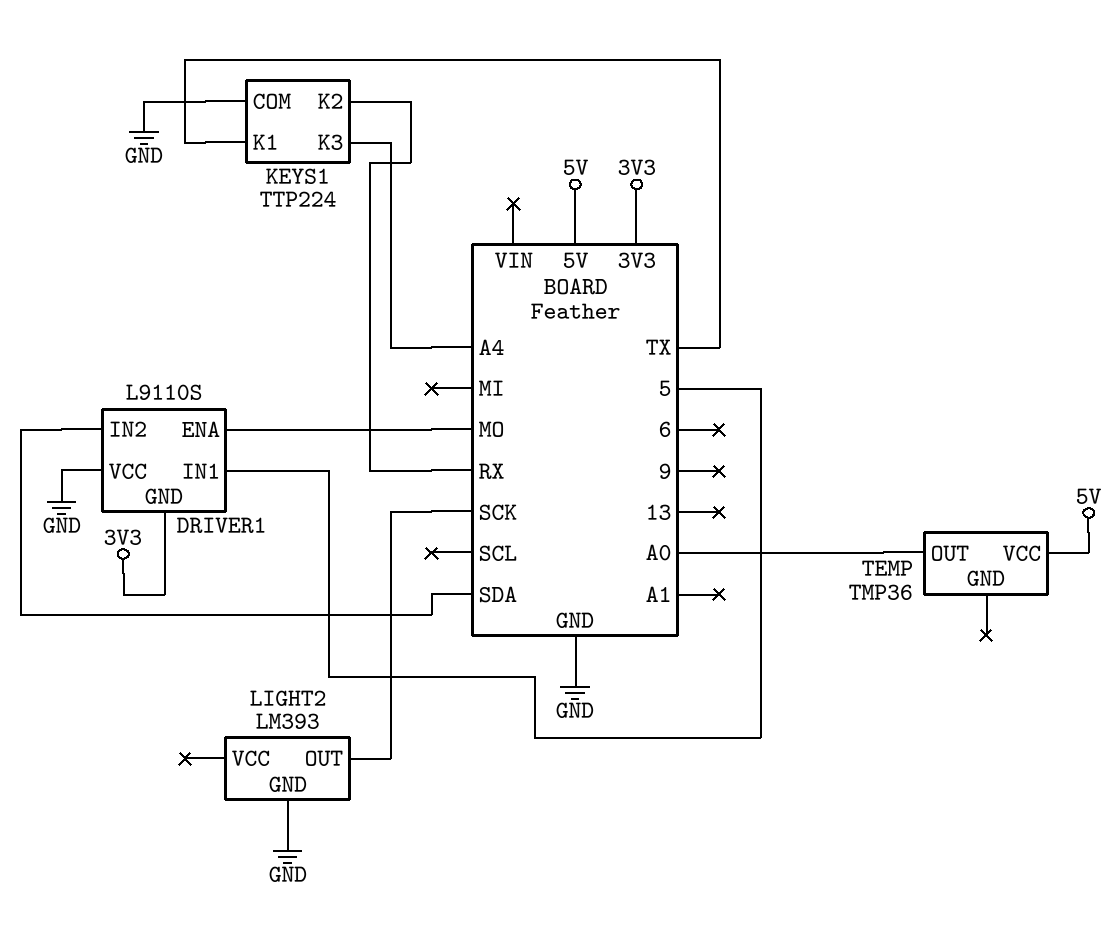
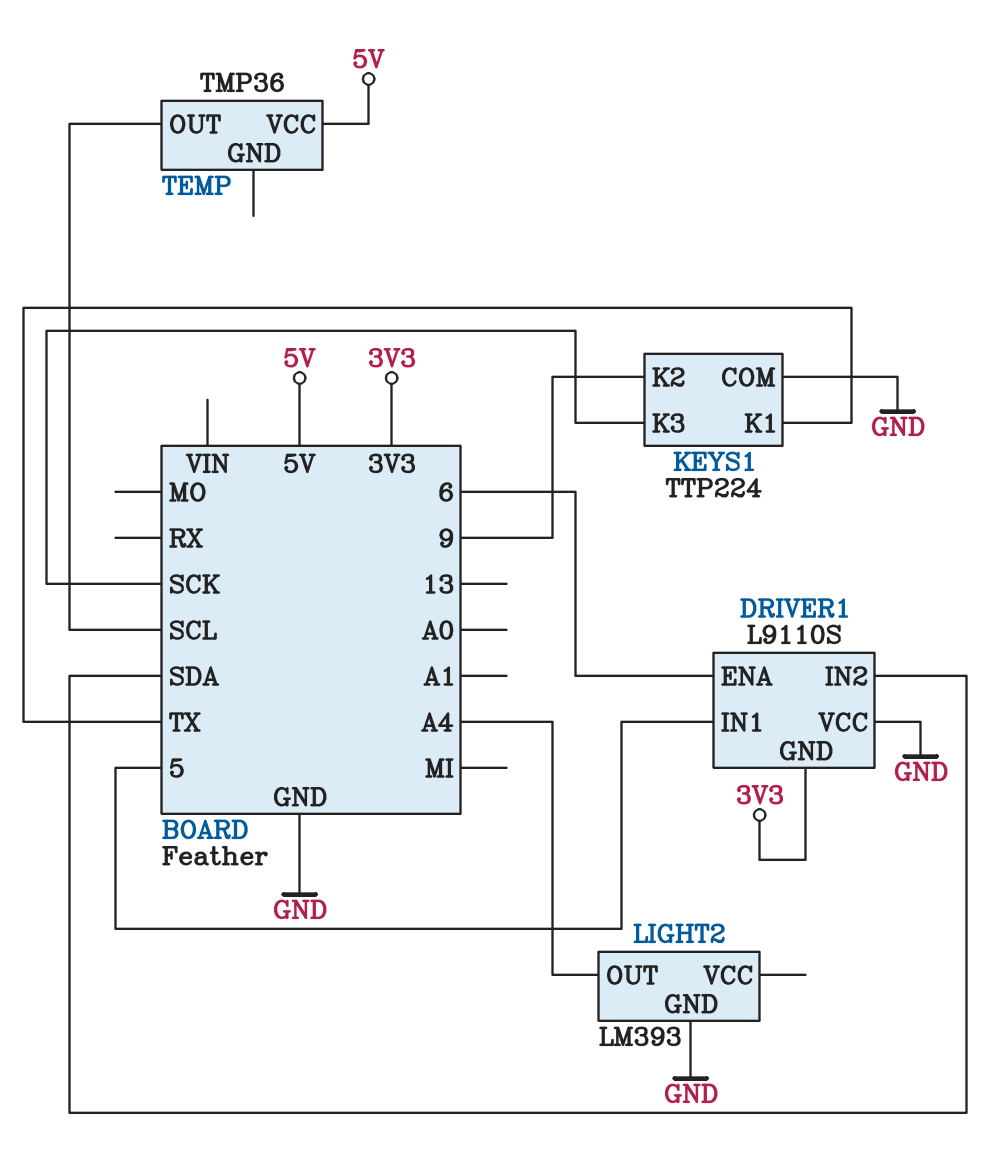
DRIVER1 pin ENA: MO -> 6
KEYS1 pin K2: RX -> 9
KEYS1 pin K3: A4 -> SCK
LIGHT2 pin OUT: SCK -> A4
TEMP pin OUT: A0 -> SCL

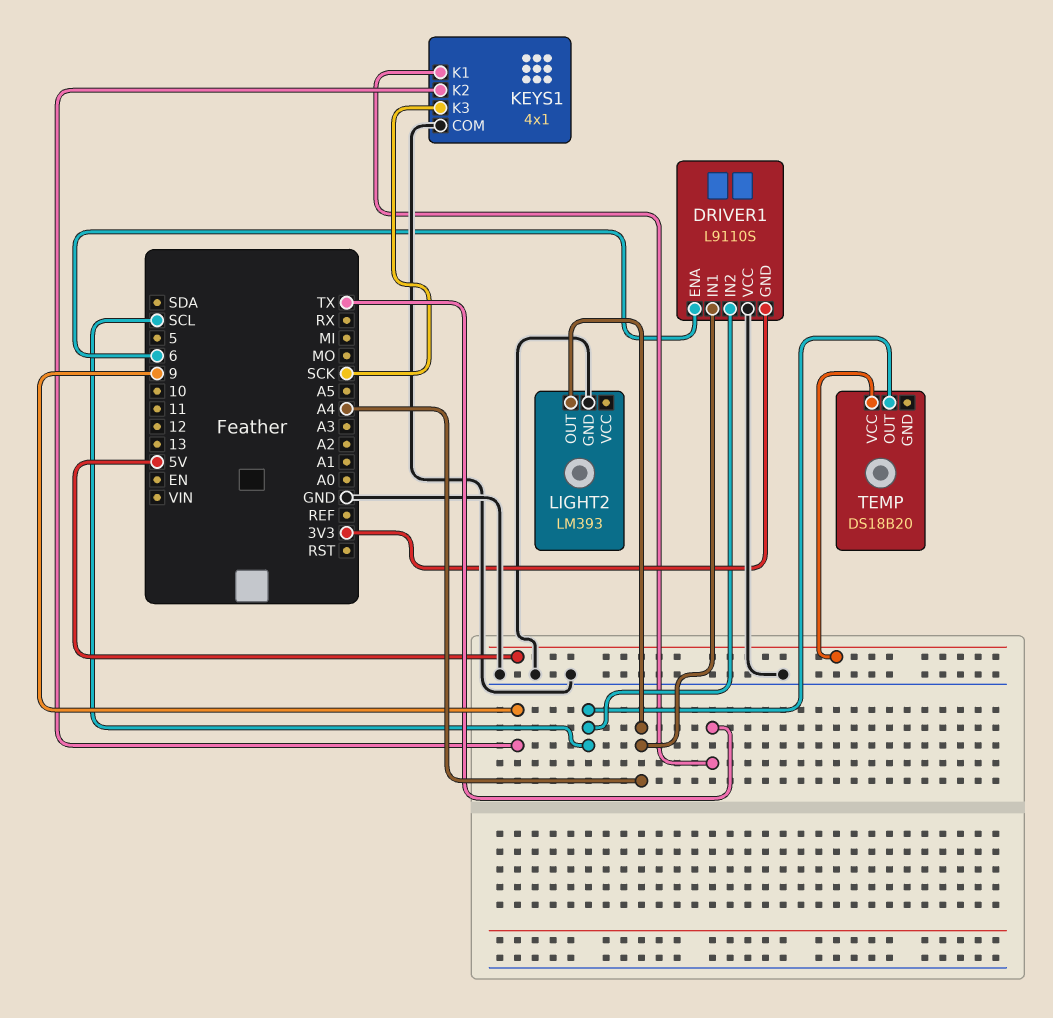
DRIVER1 pin IN1: 5 -> A4
DRIVER1 pin IN2: SDA -> SCL
KEYS1: TTP224 -> 4x1
TEMP: TMP36 -> DS18B20

